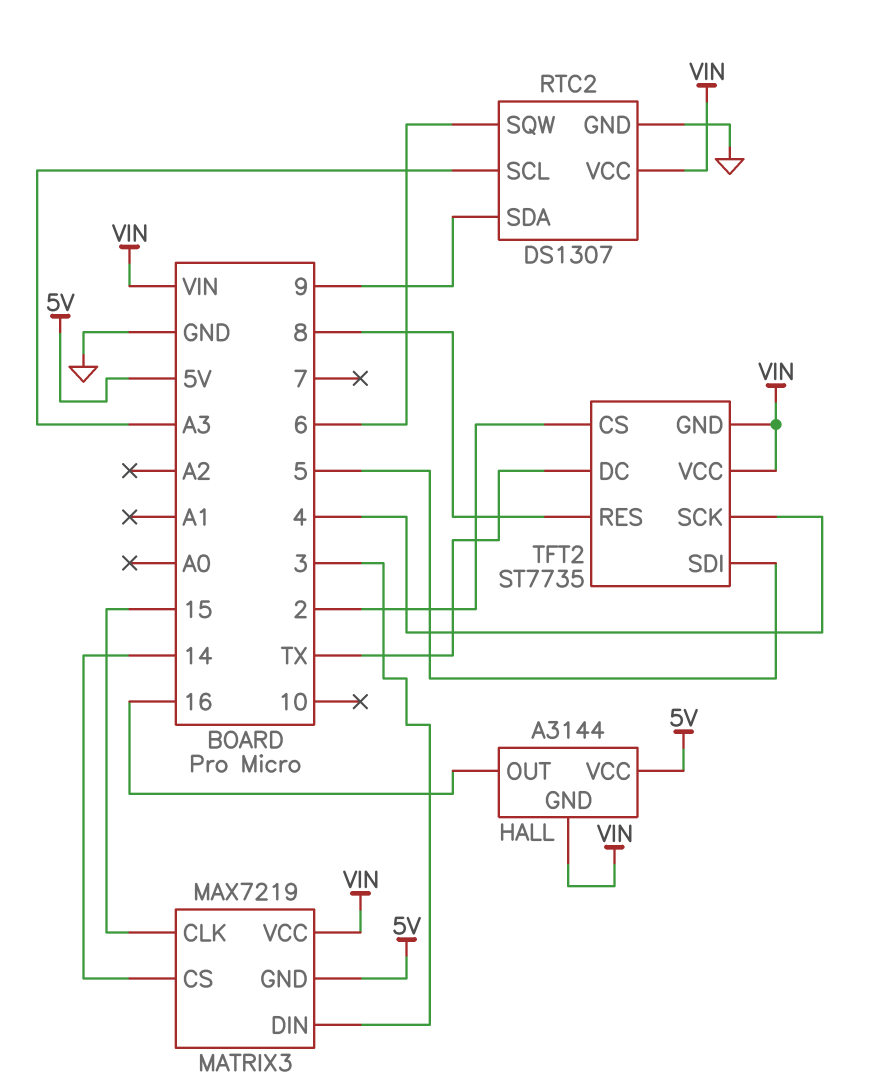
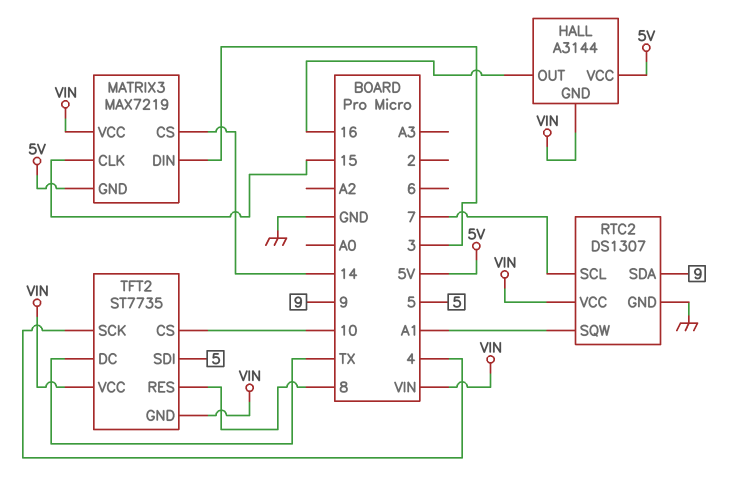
RTC2 pin SCL: A3 -> 7
RTC2 pin SQW: 6 -> A1
TFT2 pin CS: 2 -> 10

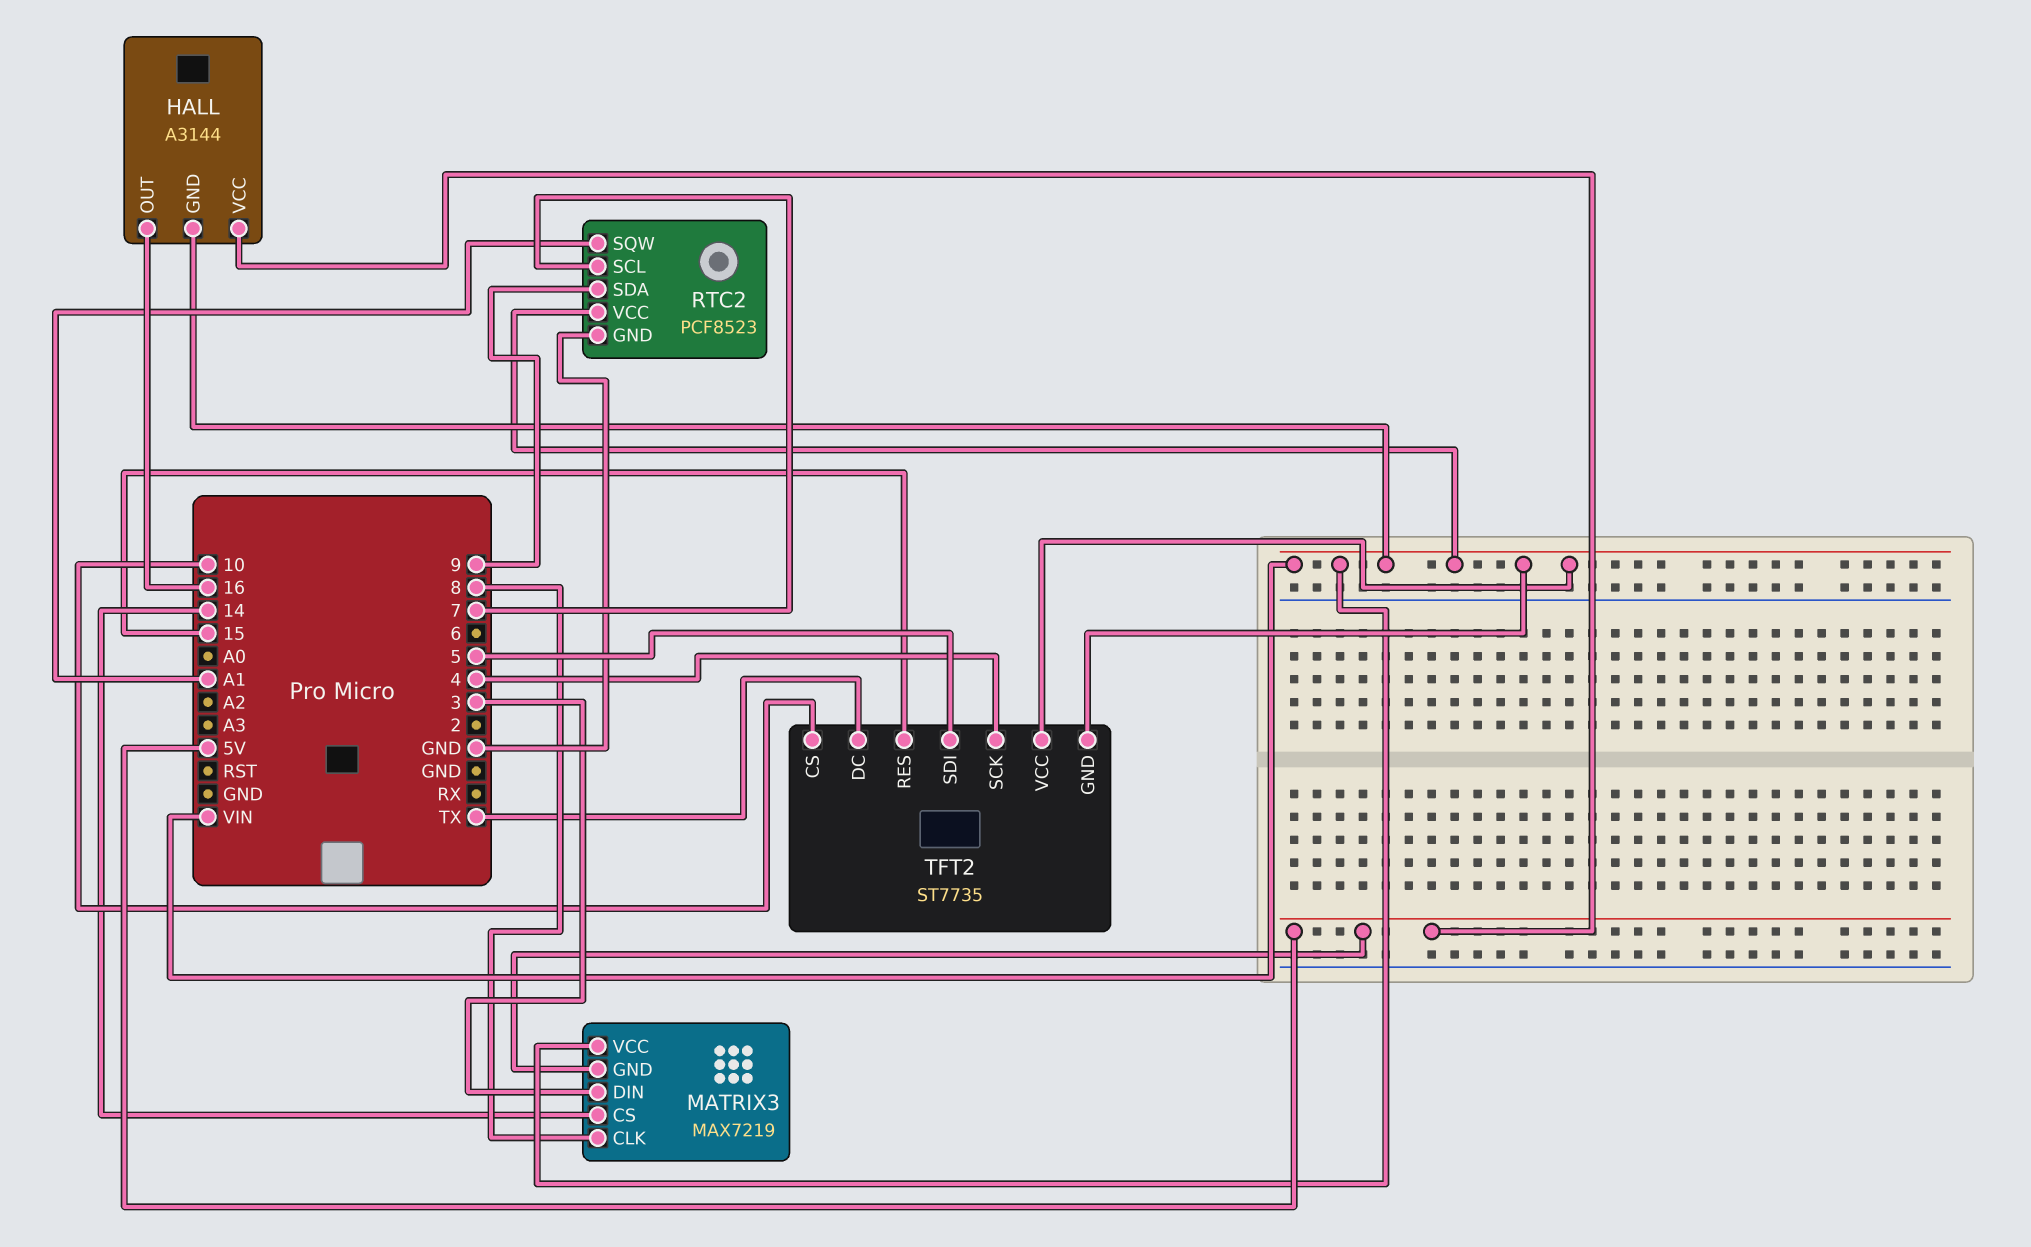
MATRIX3 pin CLK: 15 -> 8
RTC2: DS1307 -> PCF8523
TFT2 pin RES: 8 -> 15

